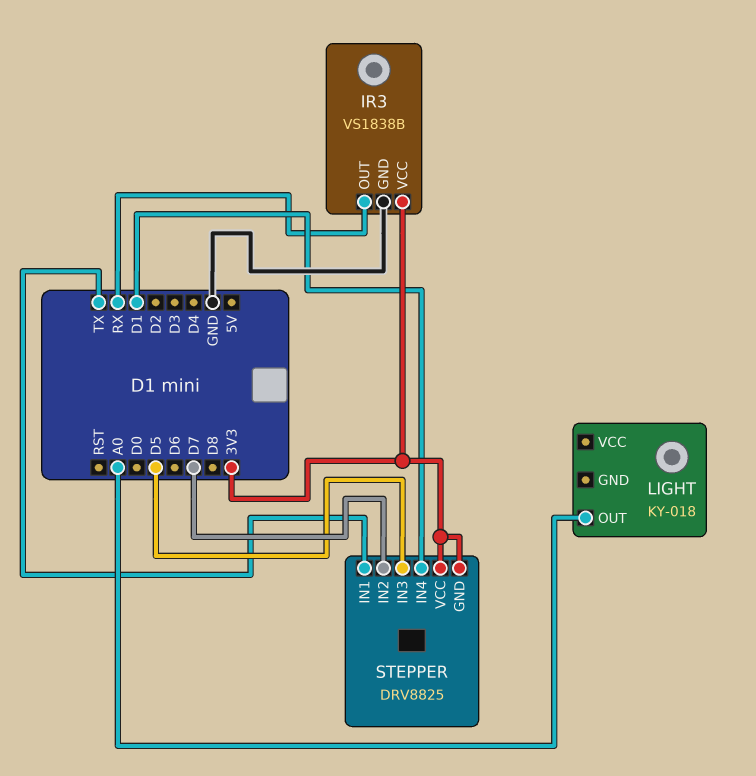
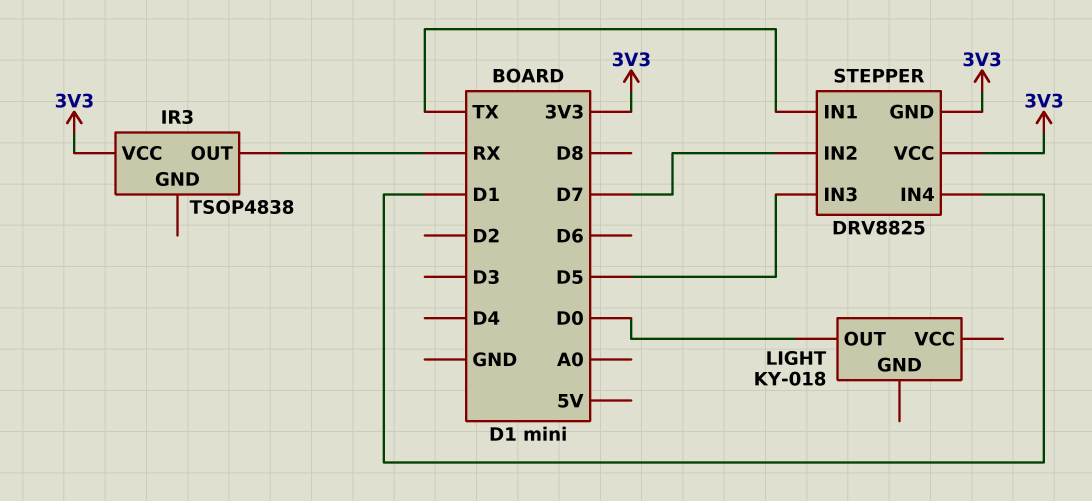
IR3: VS1838B -> TSOP4838
IR3 pin GND: GND -> none
LIGHT pin OUT: A0 -> D0

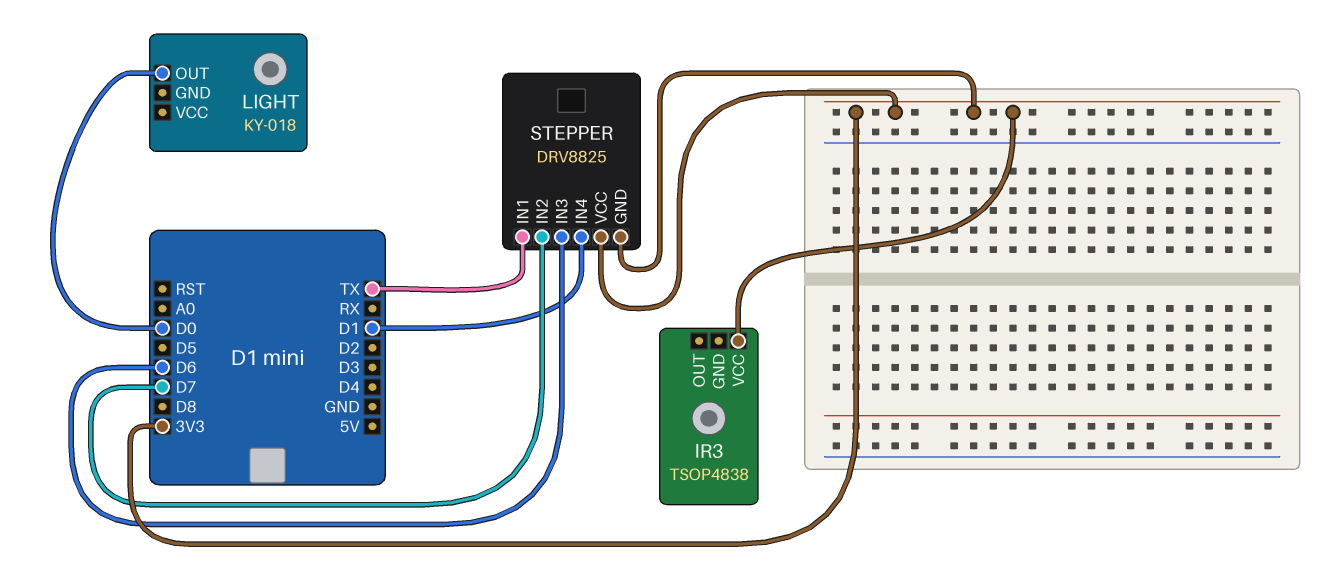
IR3 pin OUT: RX -> none
STEPPER pin IN3: D5 -> D6

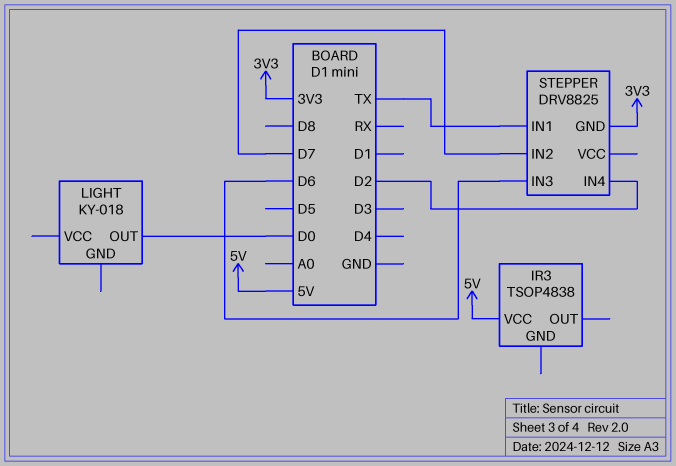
IR3 pin VCC: 3V3 -> 5V
STEPPER pin IN4: D1 -> D2
STEPPER pin VCC: 3V3 -> none

